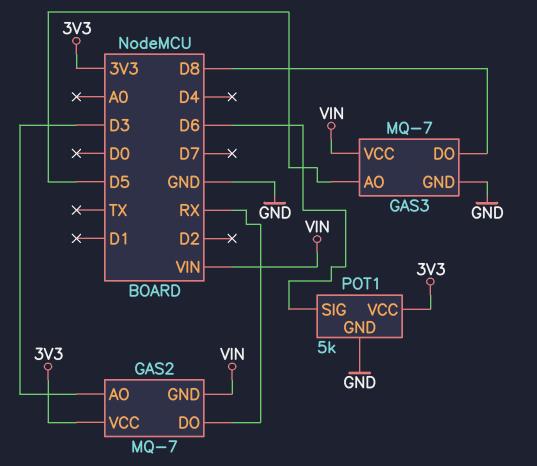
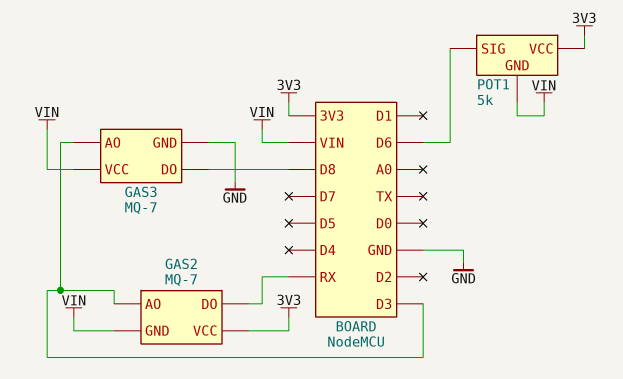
GAS3 pin AO: D5 -> D3
POT1 pin GND: GND -> VIN

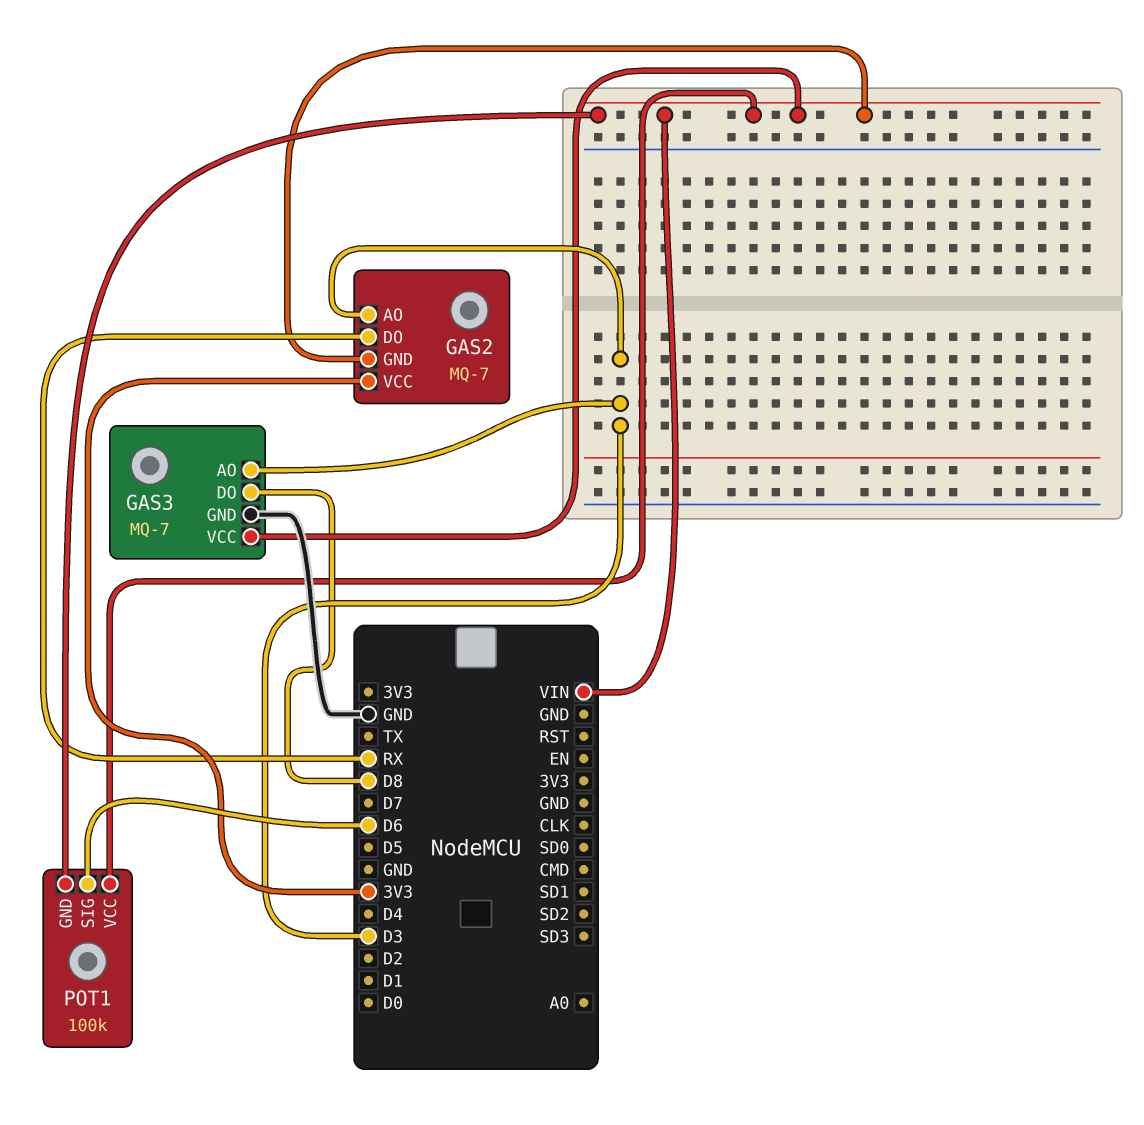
POT1: 5k -> 100k
POT1 pin VCC: 3V3 -> VIN

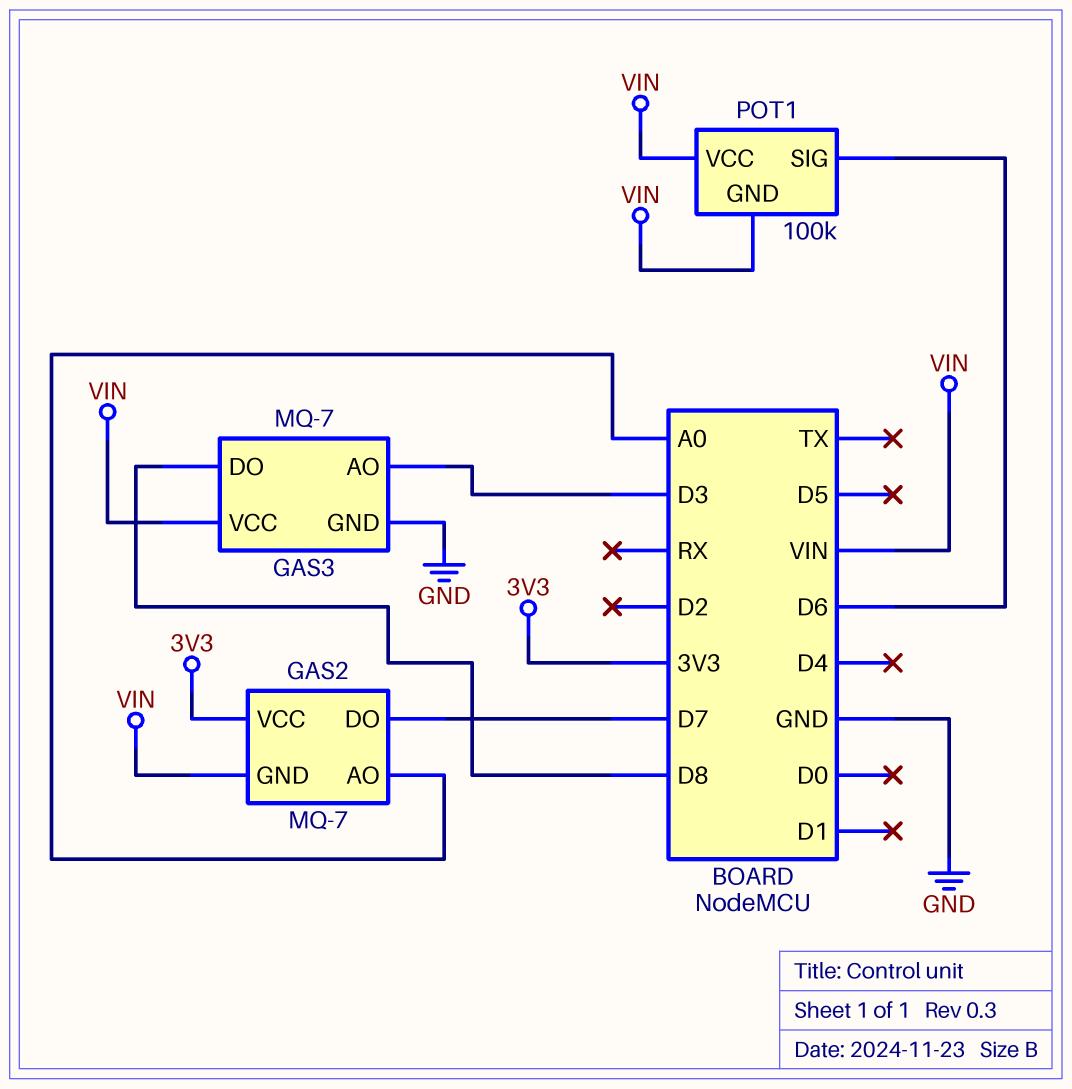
GAS2 pin AO: D3 -> A0
GAS2 pin DO: RX -> D7

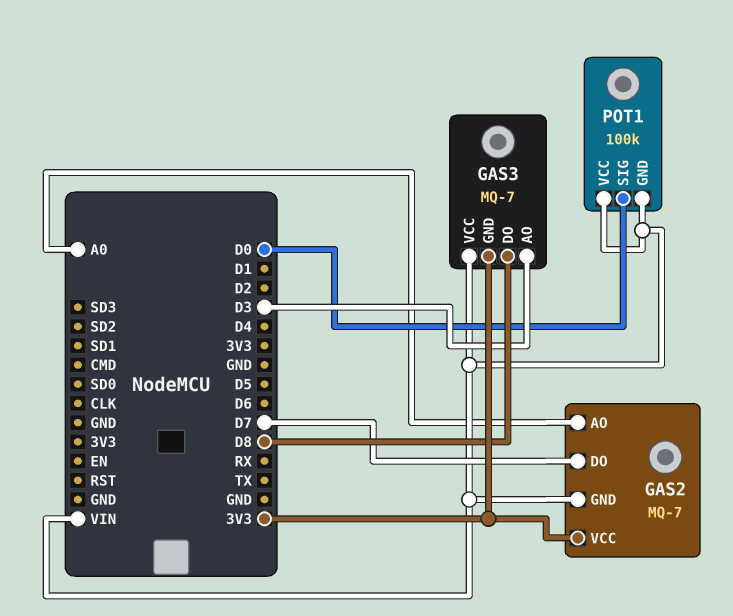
GAS3 pin GND: GND -> 3V3
POT1 pin SIG: D6 -> D0

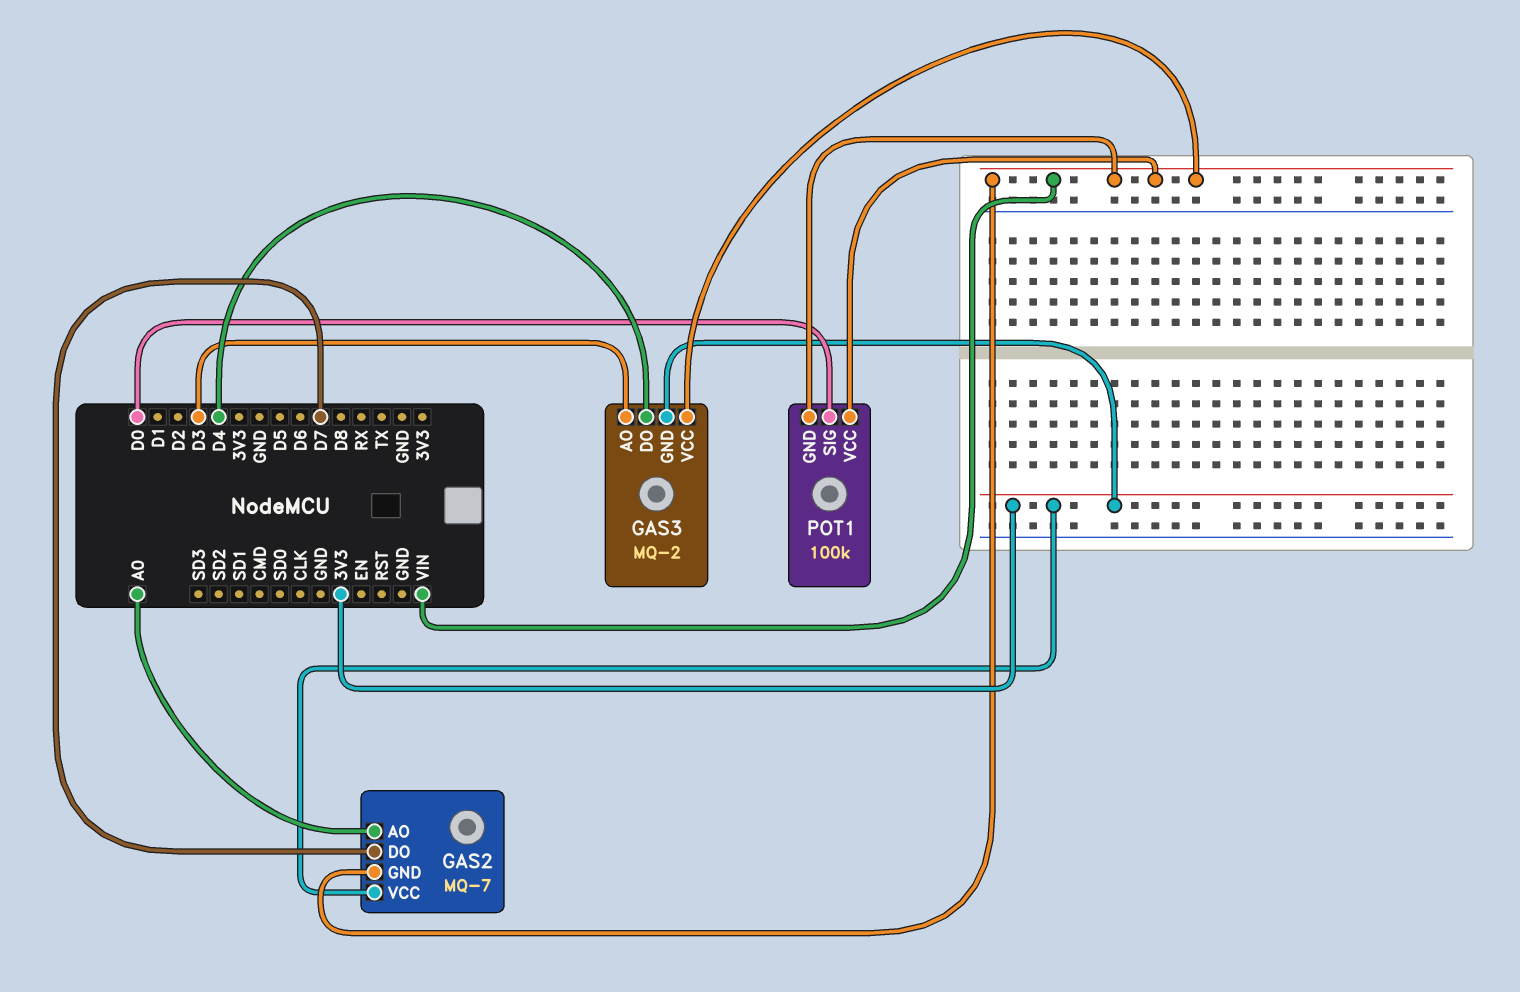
GAS3: MQ-7 -> MQ-2
GAS3 pin DO: D8 -> D4

